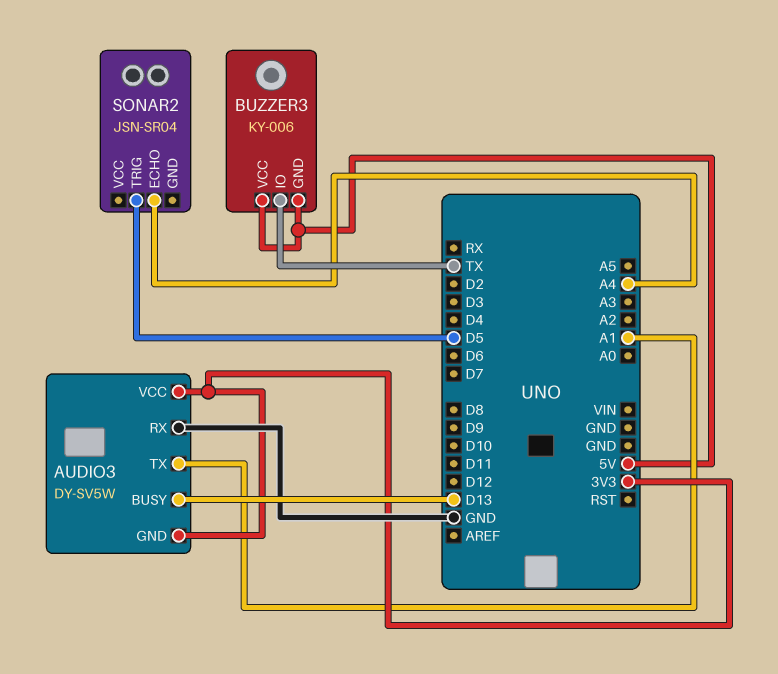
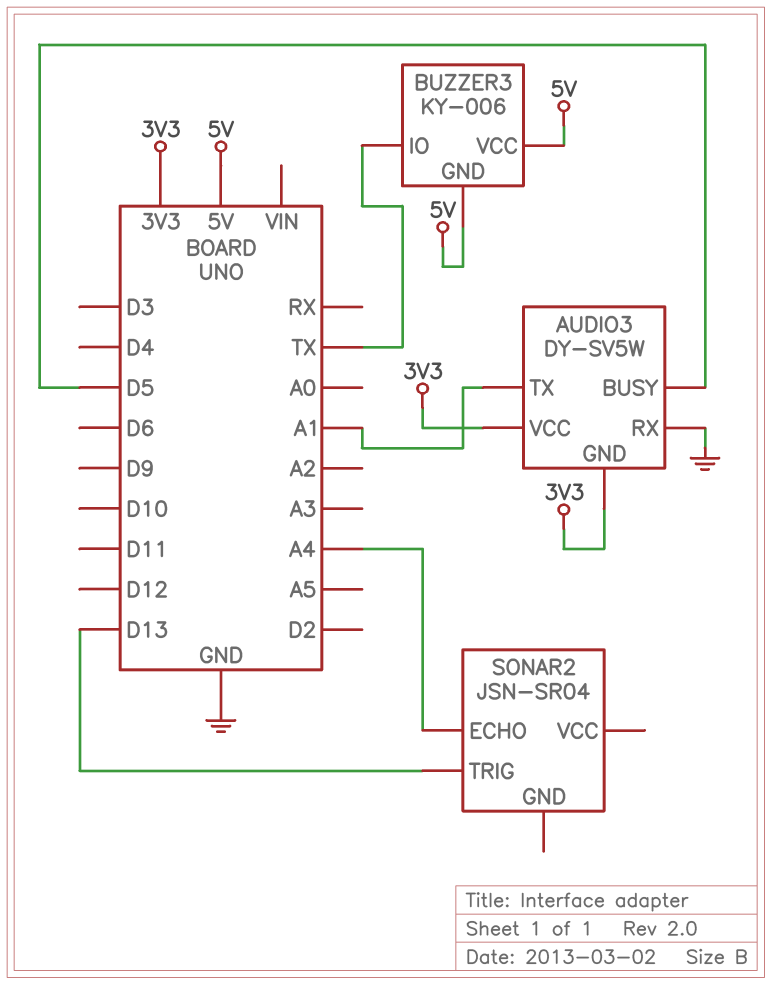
AUDIO3 pin BUSY: D13 -> D5
SONAR2 pin TRIG: D5 -> D13

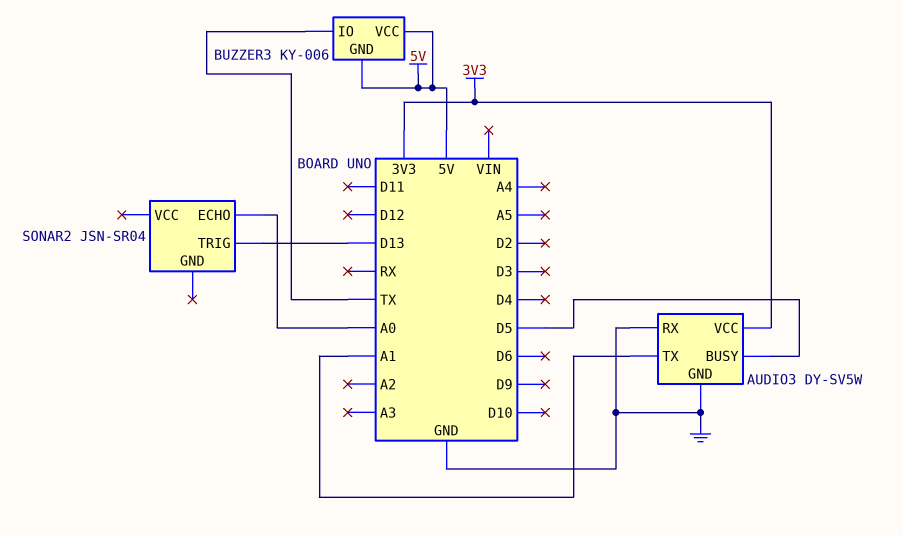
AUDIO3 pin GND: 3V3 -> GND
SONAR2 pin ECHO: A4 -> A0

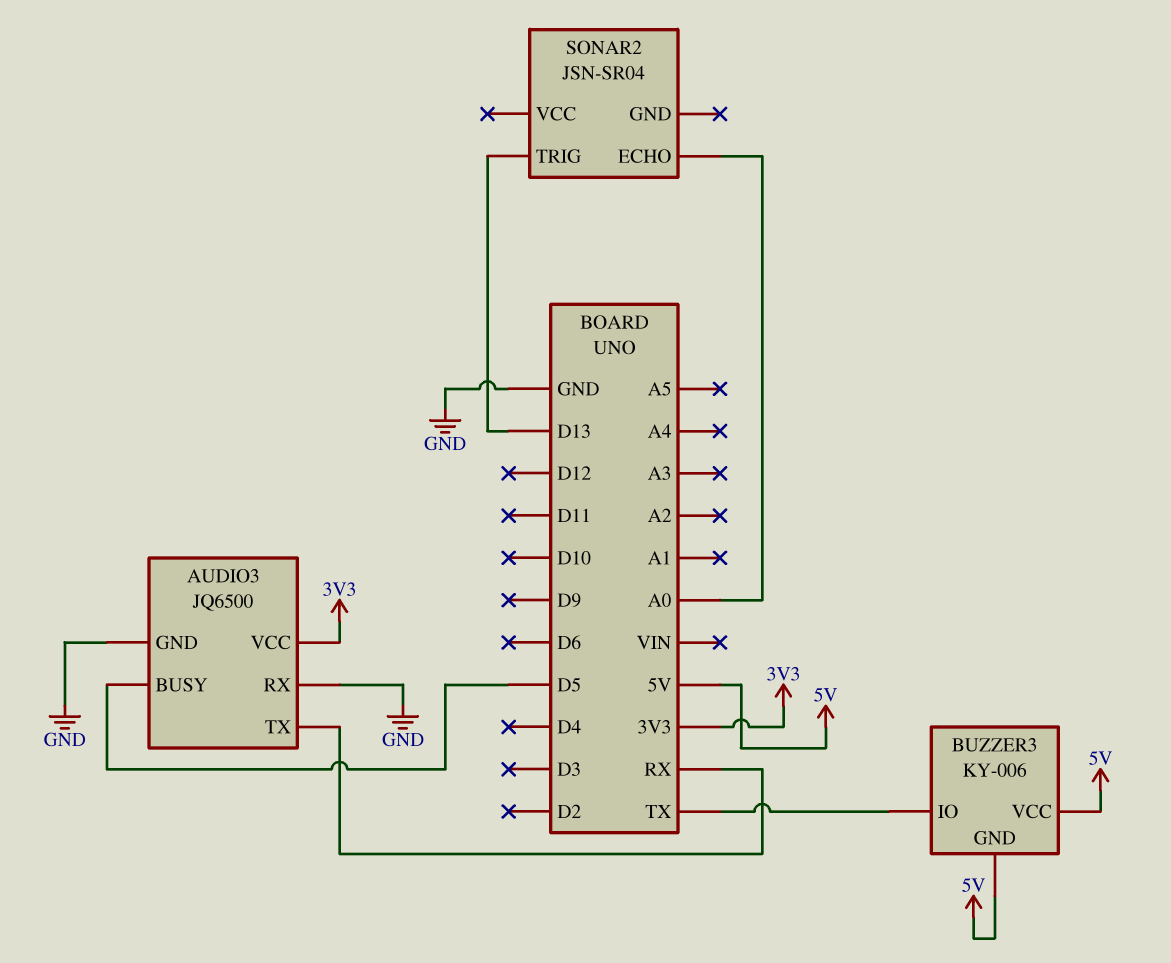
AUDIO3: DY-SV5W -> JQ6500
AUDIO3 pin TX: A1 -> RX

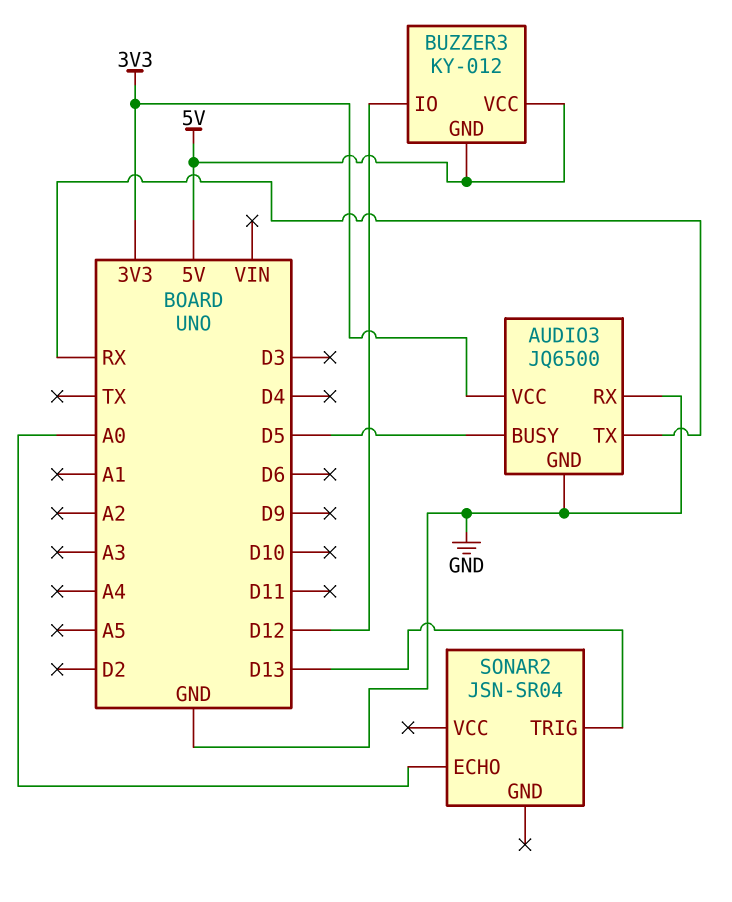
BUZZER3: KY-006 -> KY-012
BUZZER3 pin IO: TX -> D12

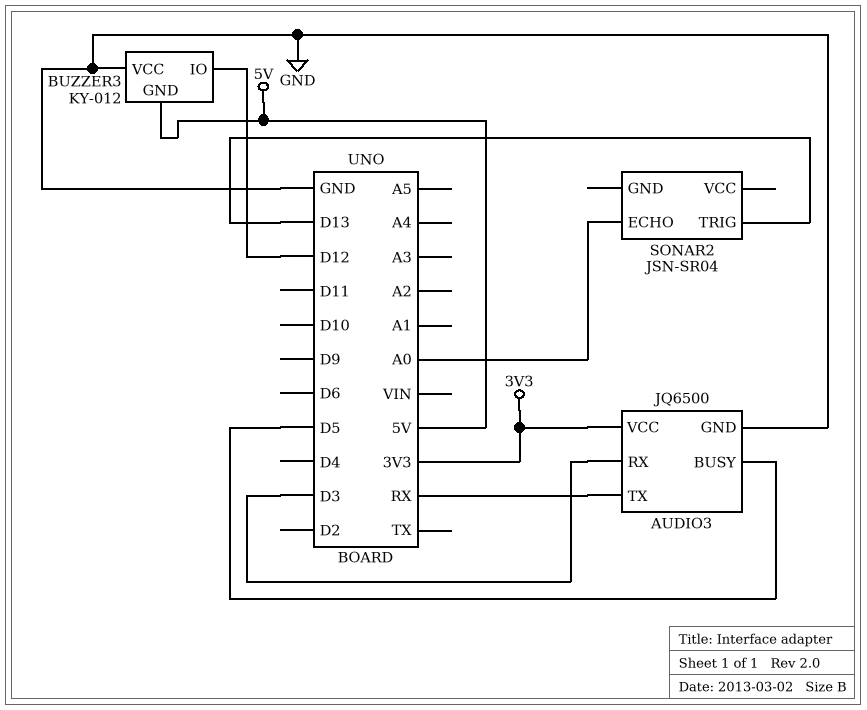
AUDIO3 pin RX: GND -> D3
BUZZER3 pin VCC: 5V -> GND

